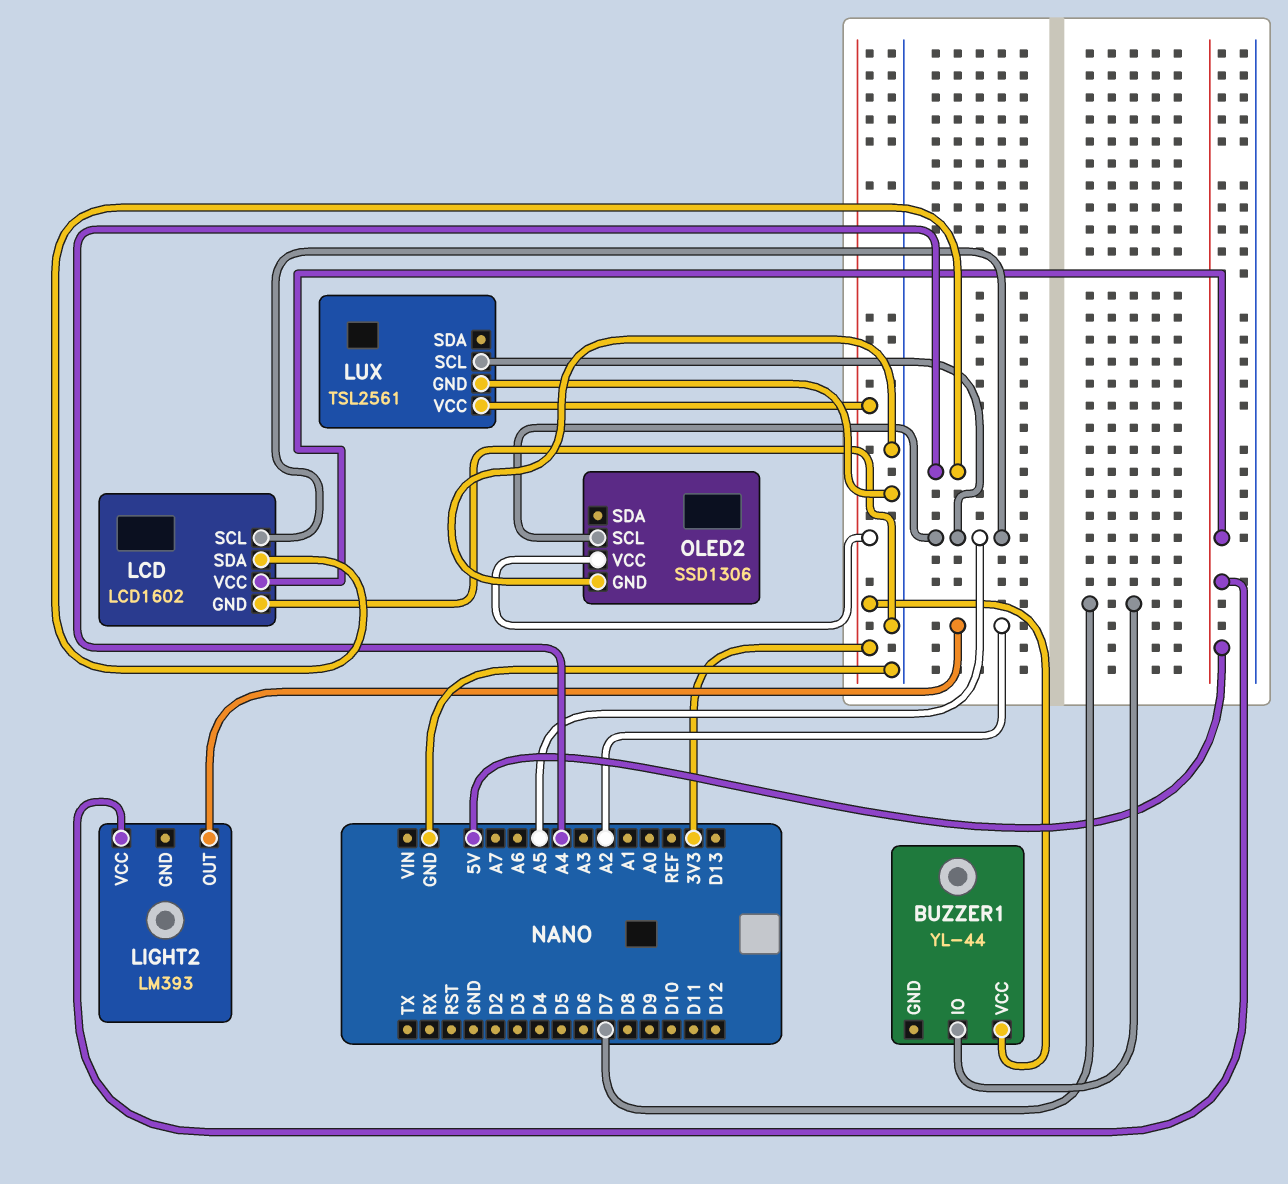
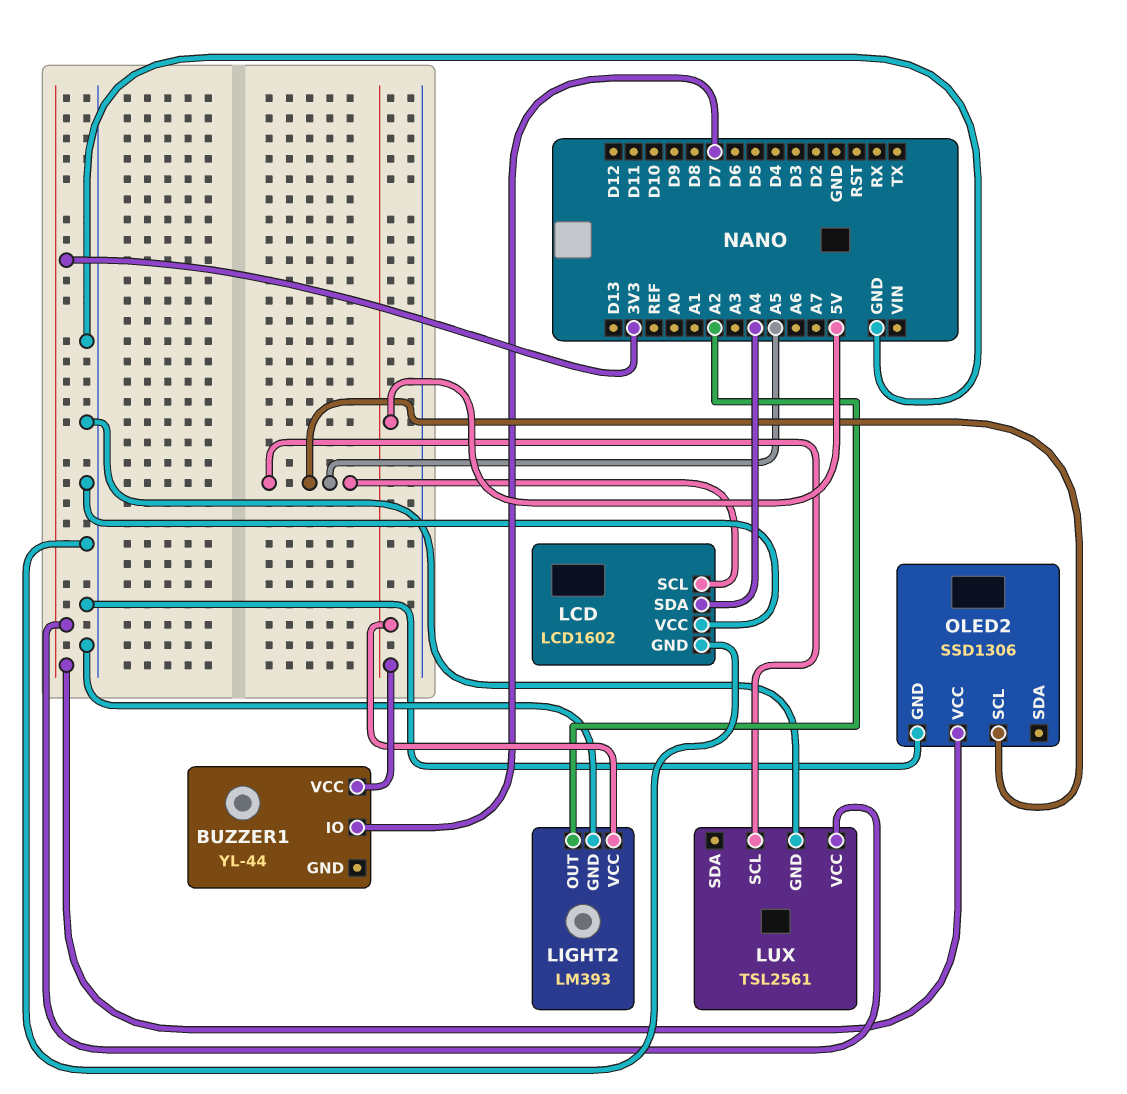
BUZZER1 pin VCC: 3V3 -> 5V
LCD pin VCC: 5V -> GND
LIGHT2 pin GND: none -> GND

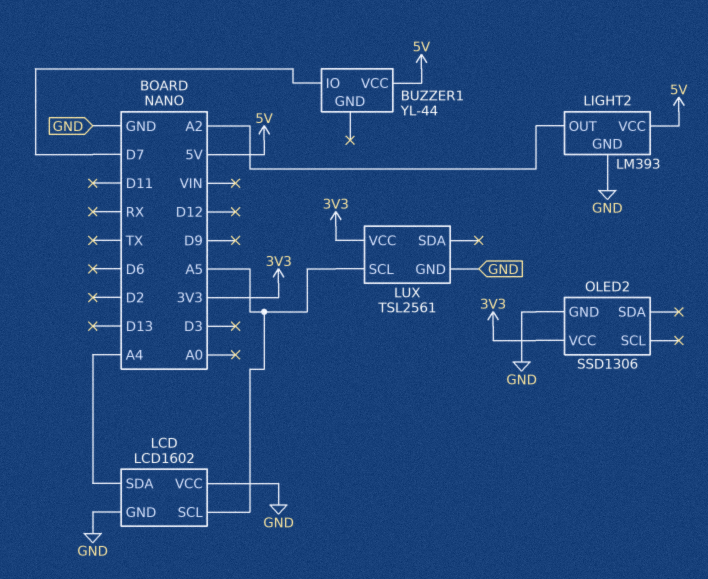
OLED2 pin SCL: A5 -> none

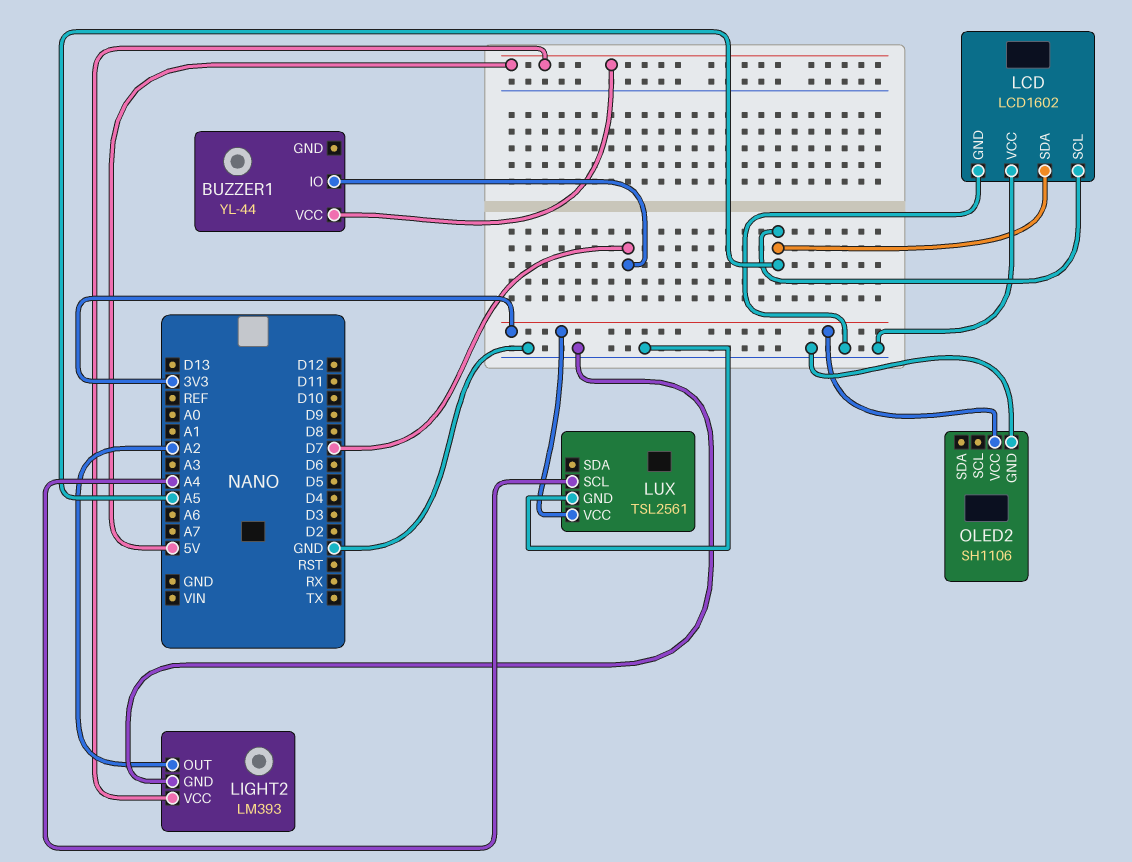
LCD pin SDA: A4 -> A5
LUX pin SCL: A5 -> A4
OLED2: SSD1306 -> SH1106

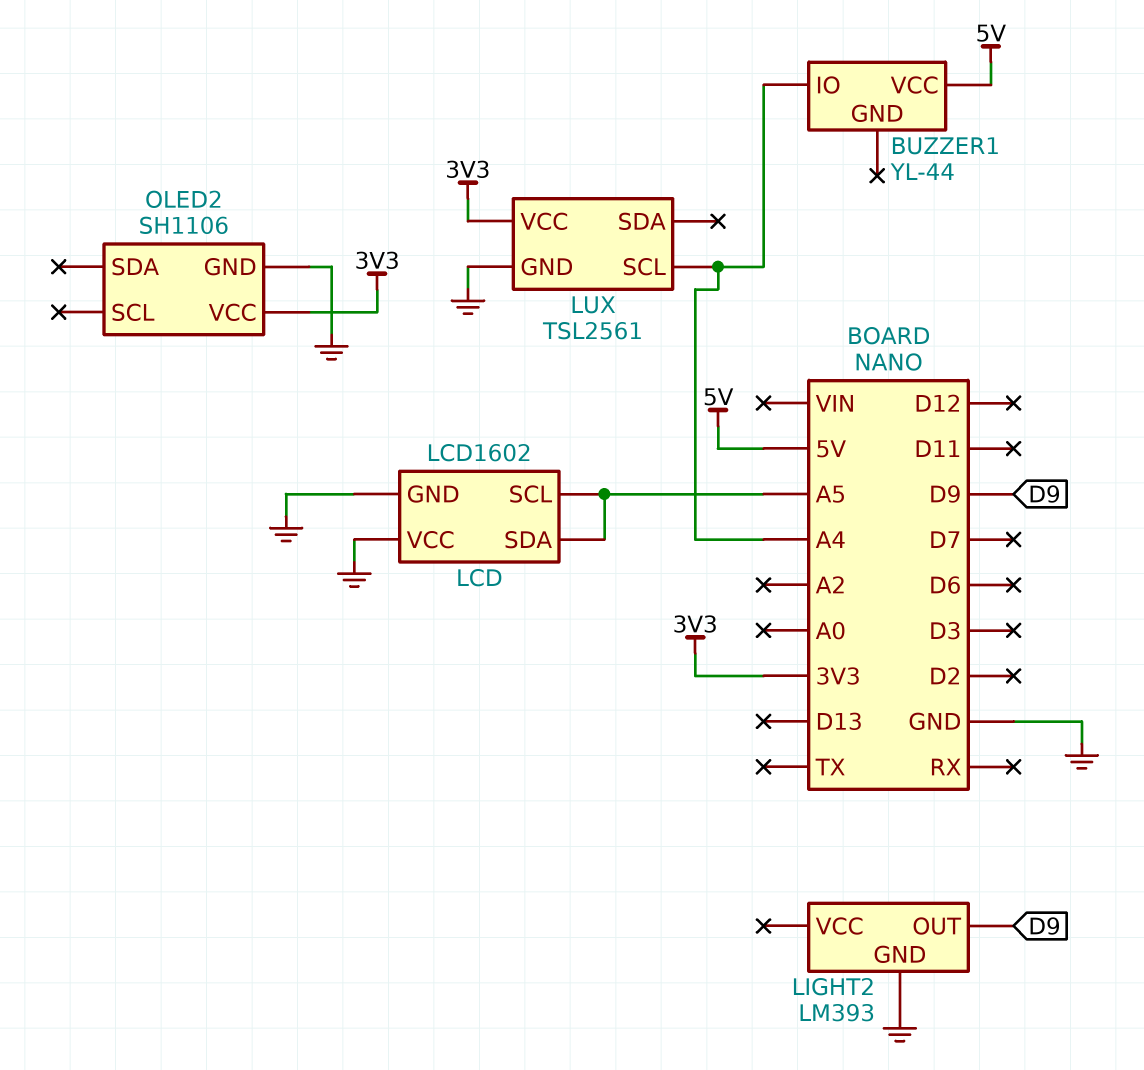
BUZZER1 pin IO: D7 -> A4
LIGHT2 pin OUT: A2 -> D9
LIGHT2 pin VCC: 5V -> none

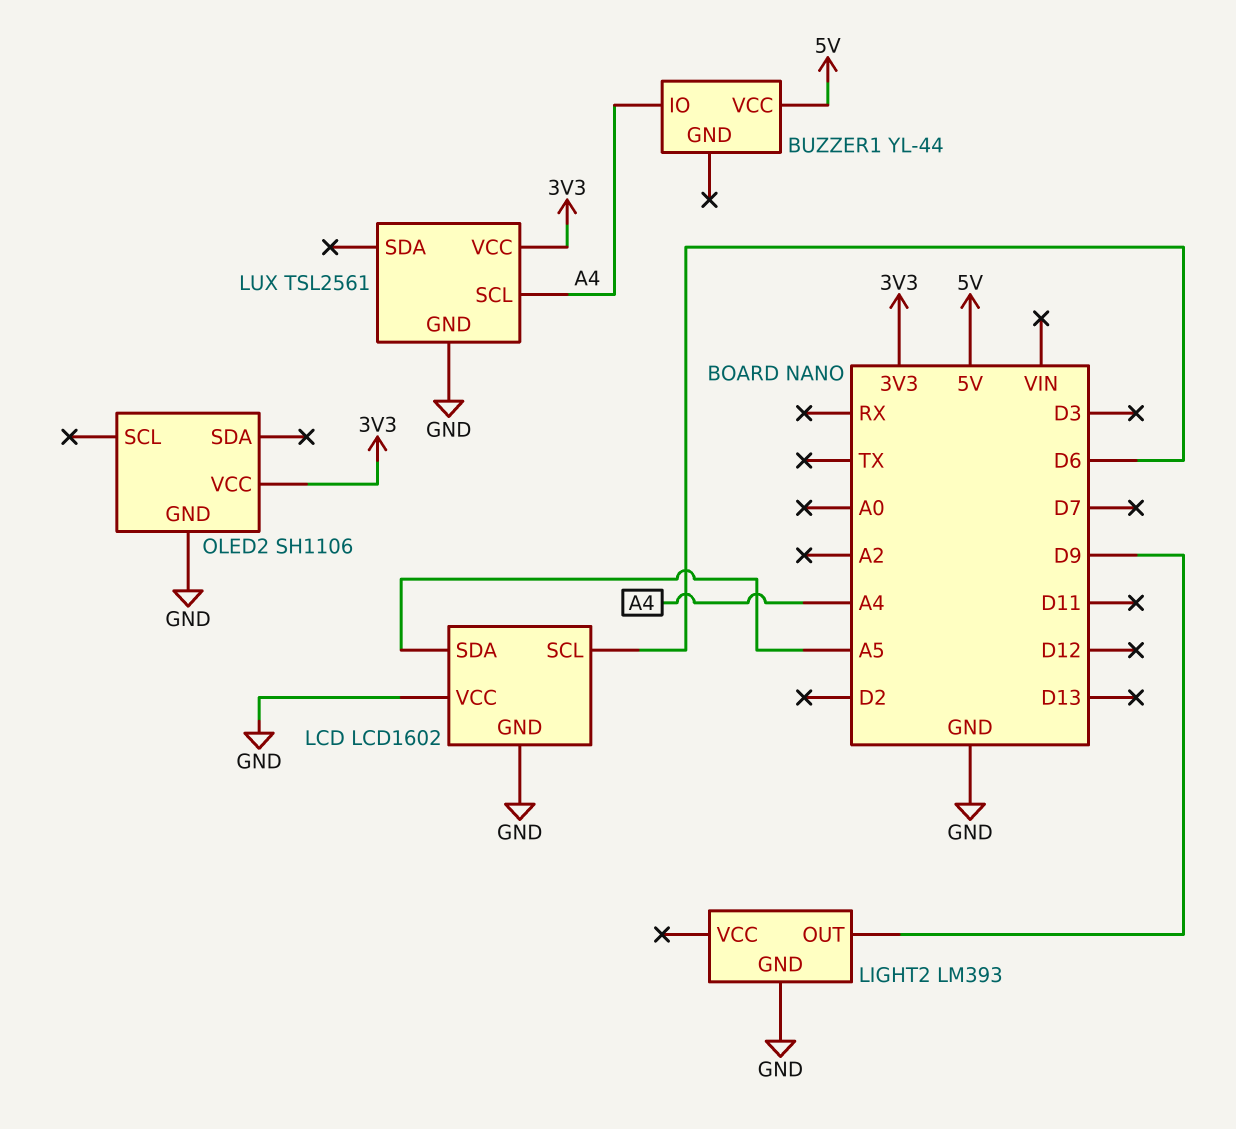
LCD pin SCL: A5 -> D6

